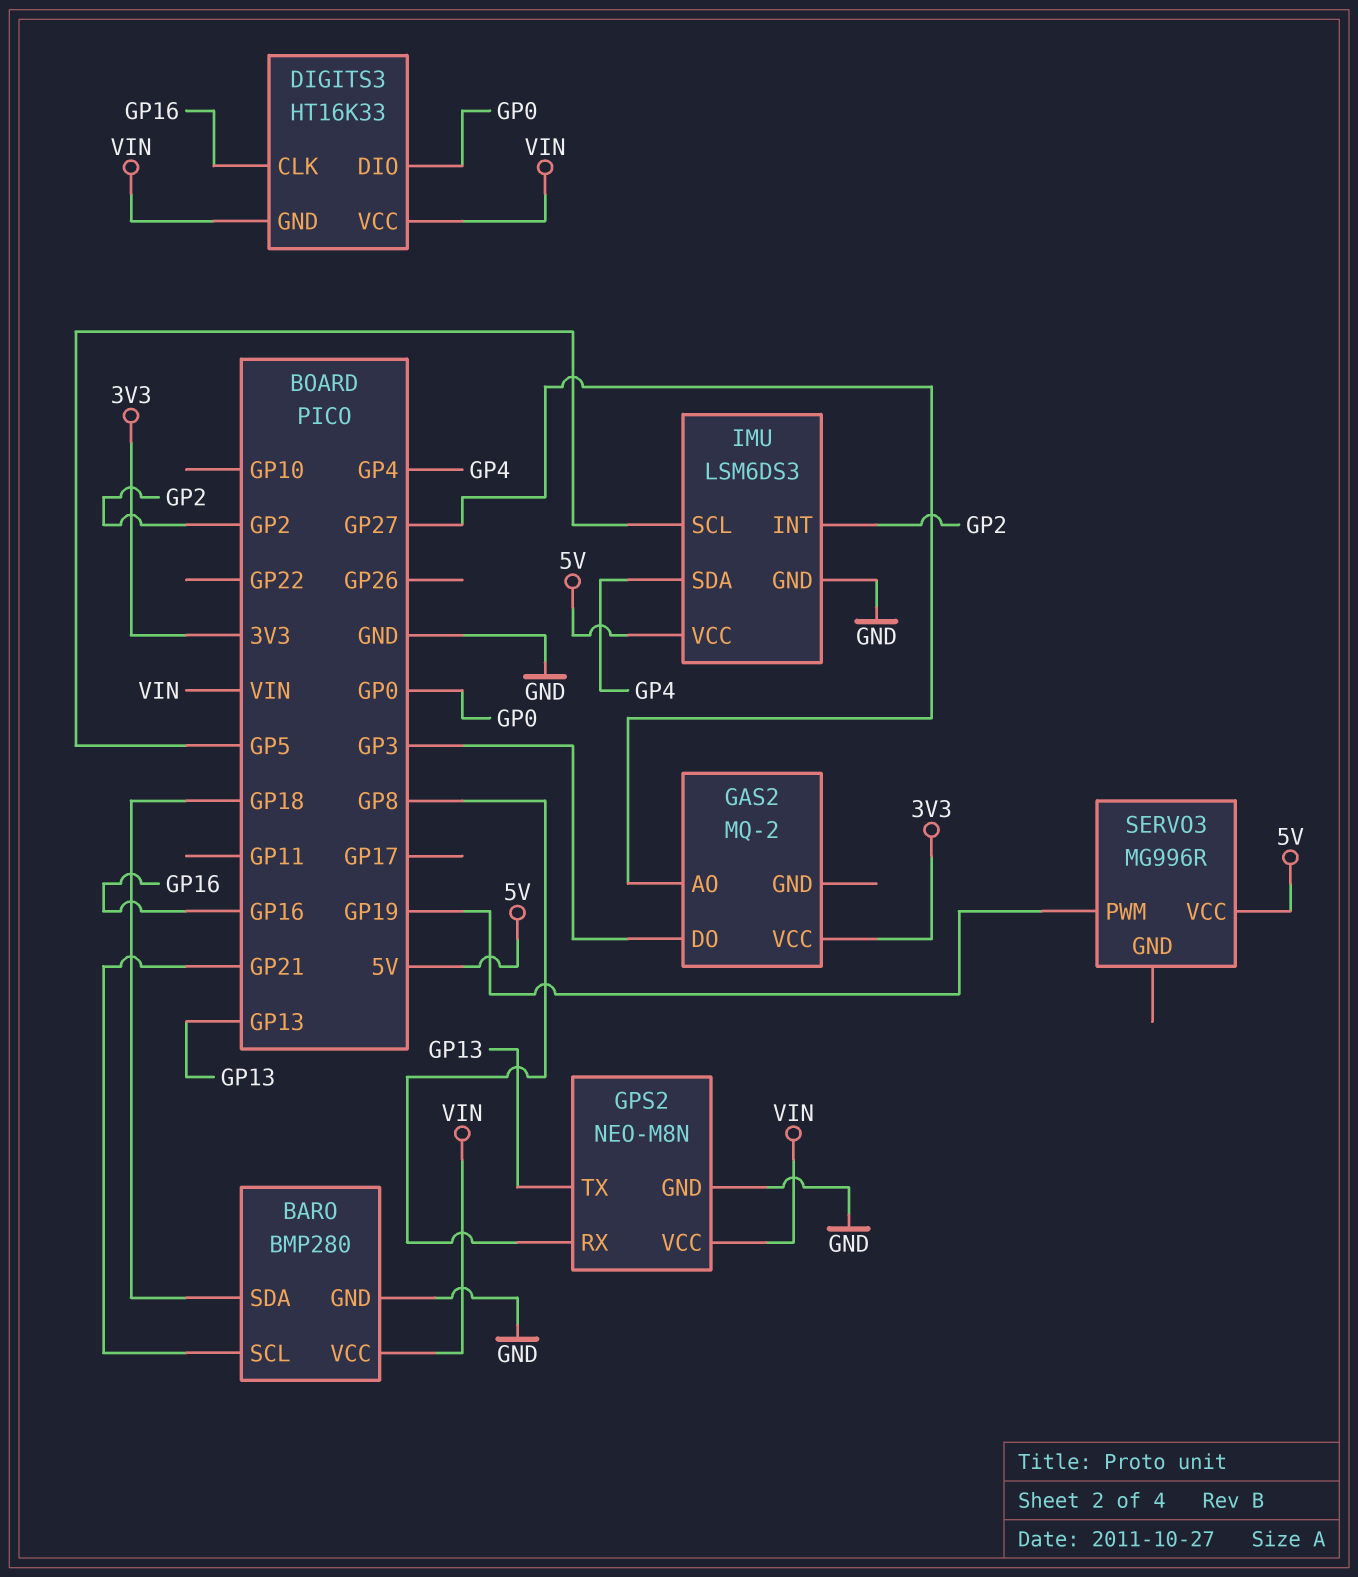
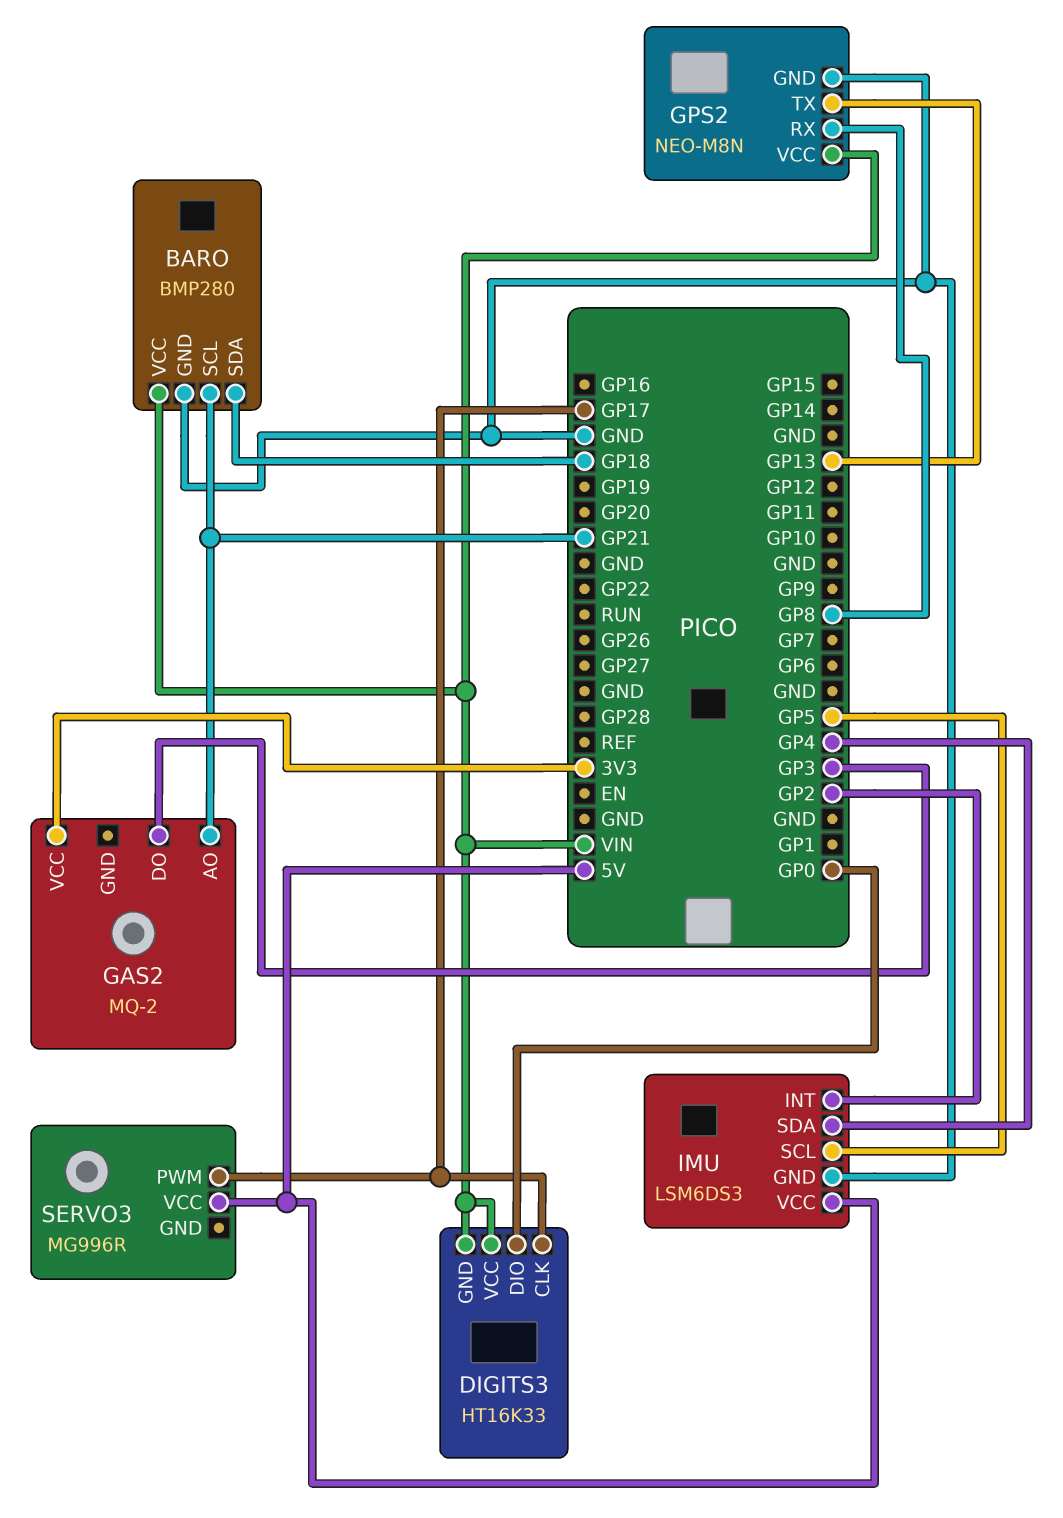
DIGITS3 pin CLK: GP16 -> GP17
GAS2 pin AO: GP27 -> GP21
SERVO3 pin PWM: GP19 -> GP17

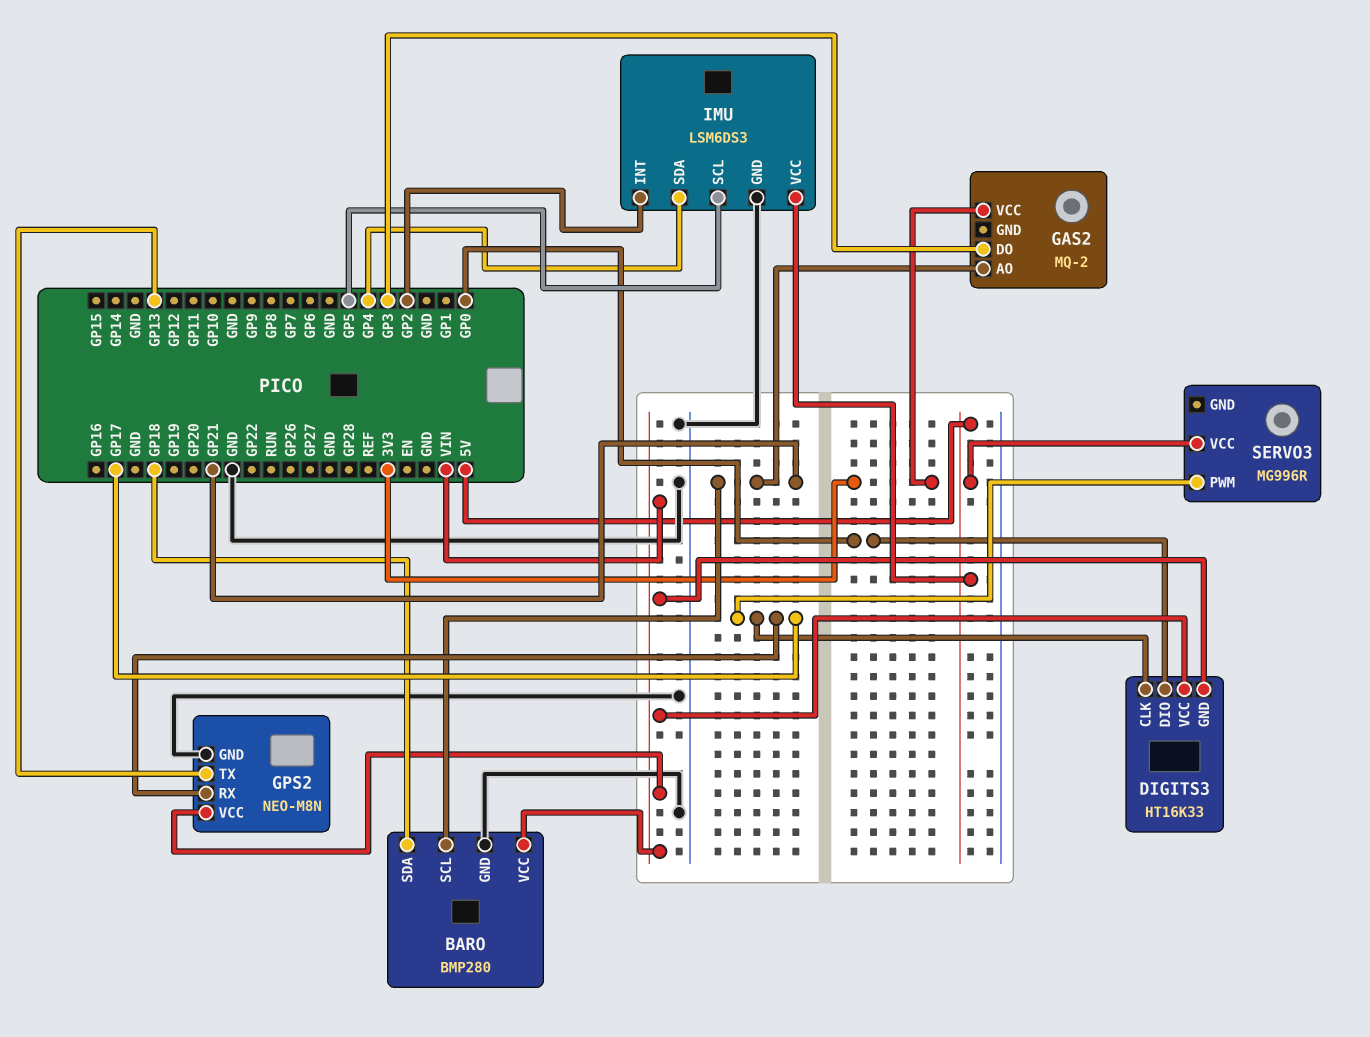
GPS2 pin RX: GP8 -> GP17

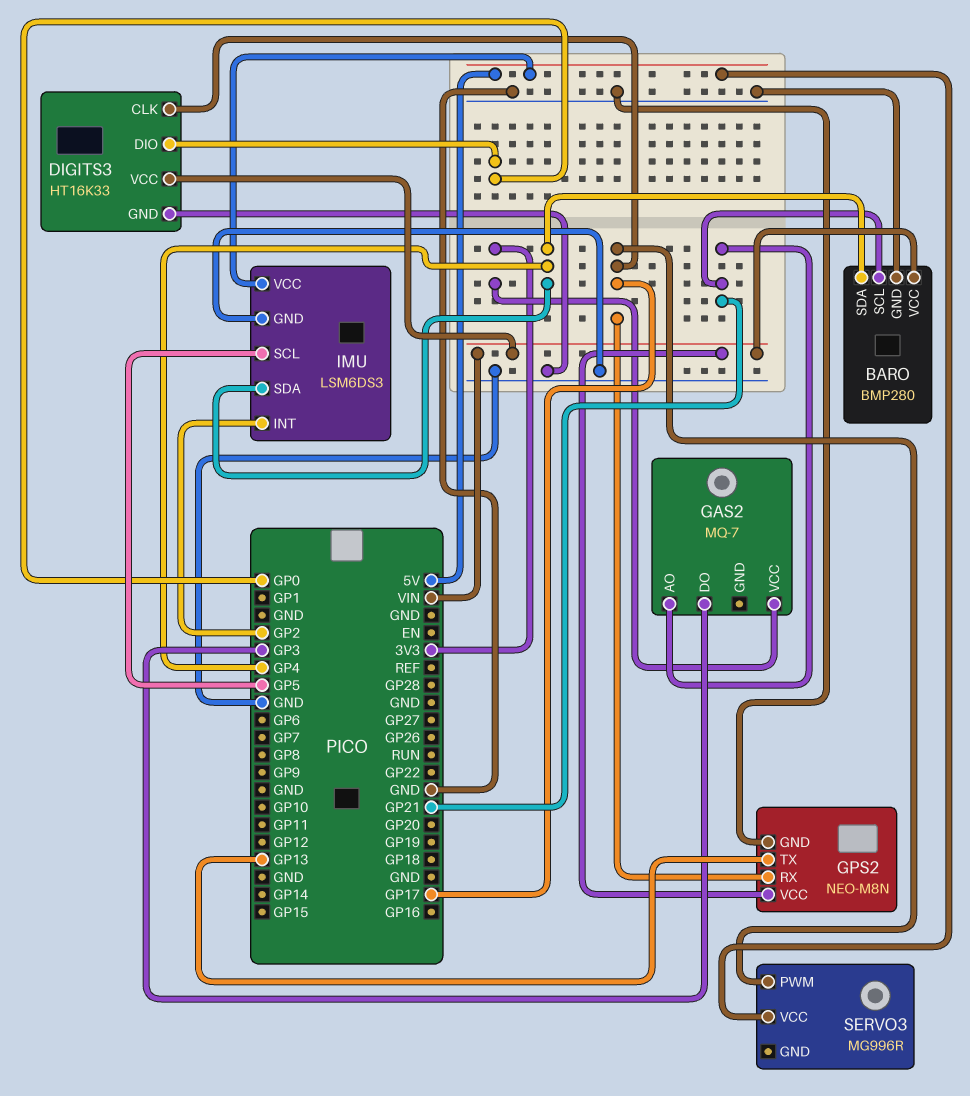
BARO pin SDA: GP18 -> GP4
DIGITS3 pin GND: VIN -> GND
GAS2: MQ-2 -> MQ-7

